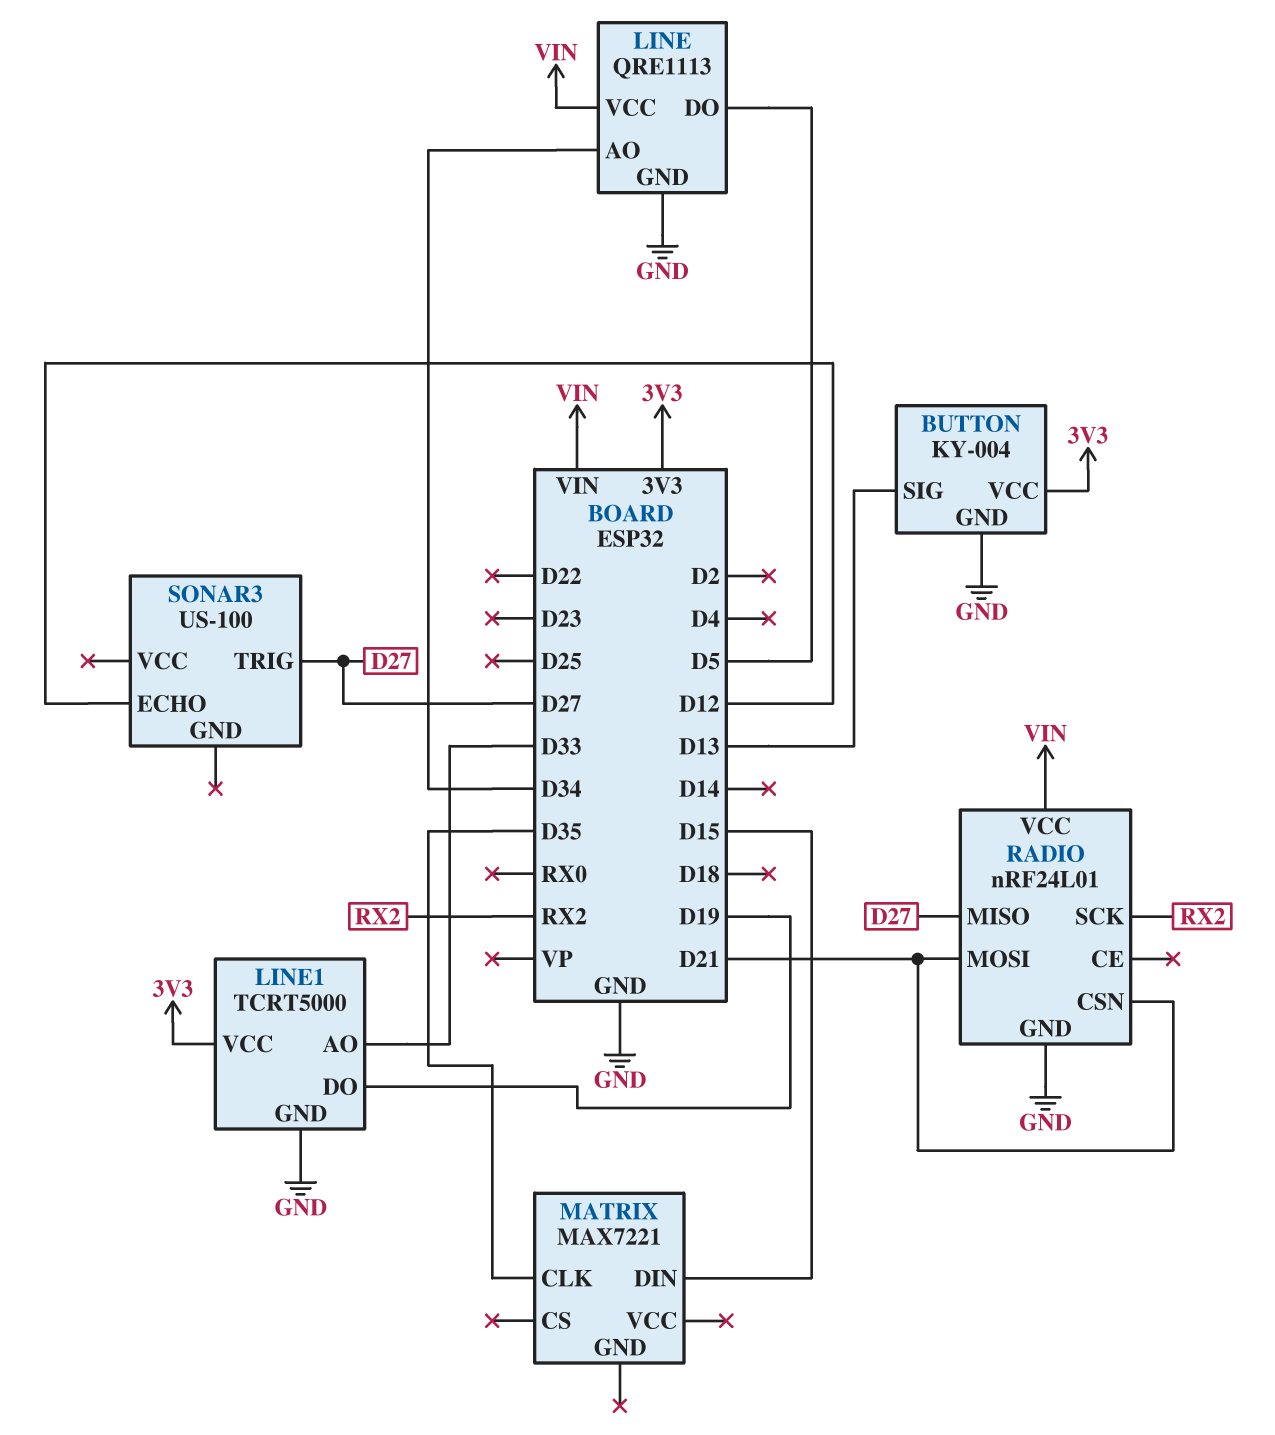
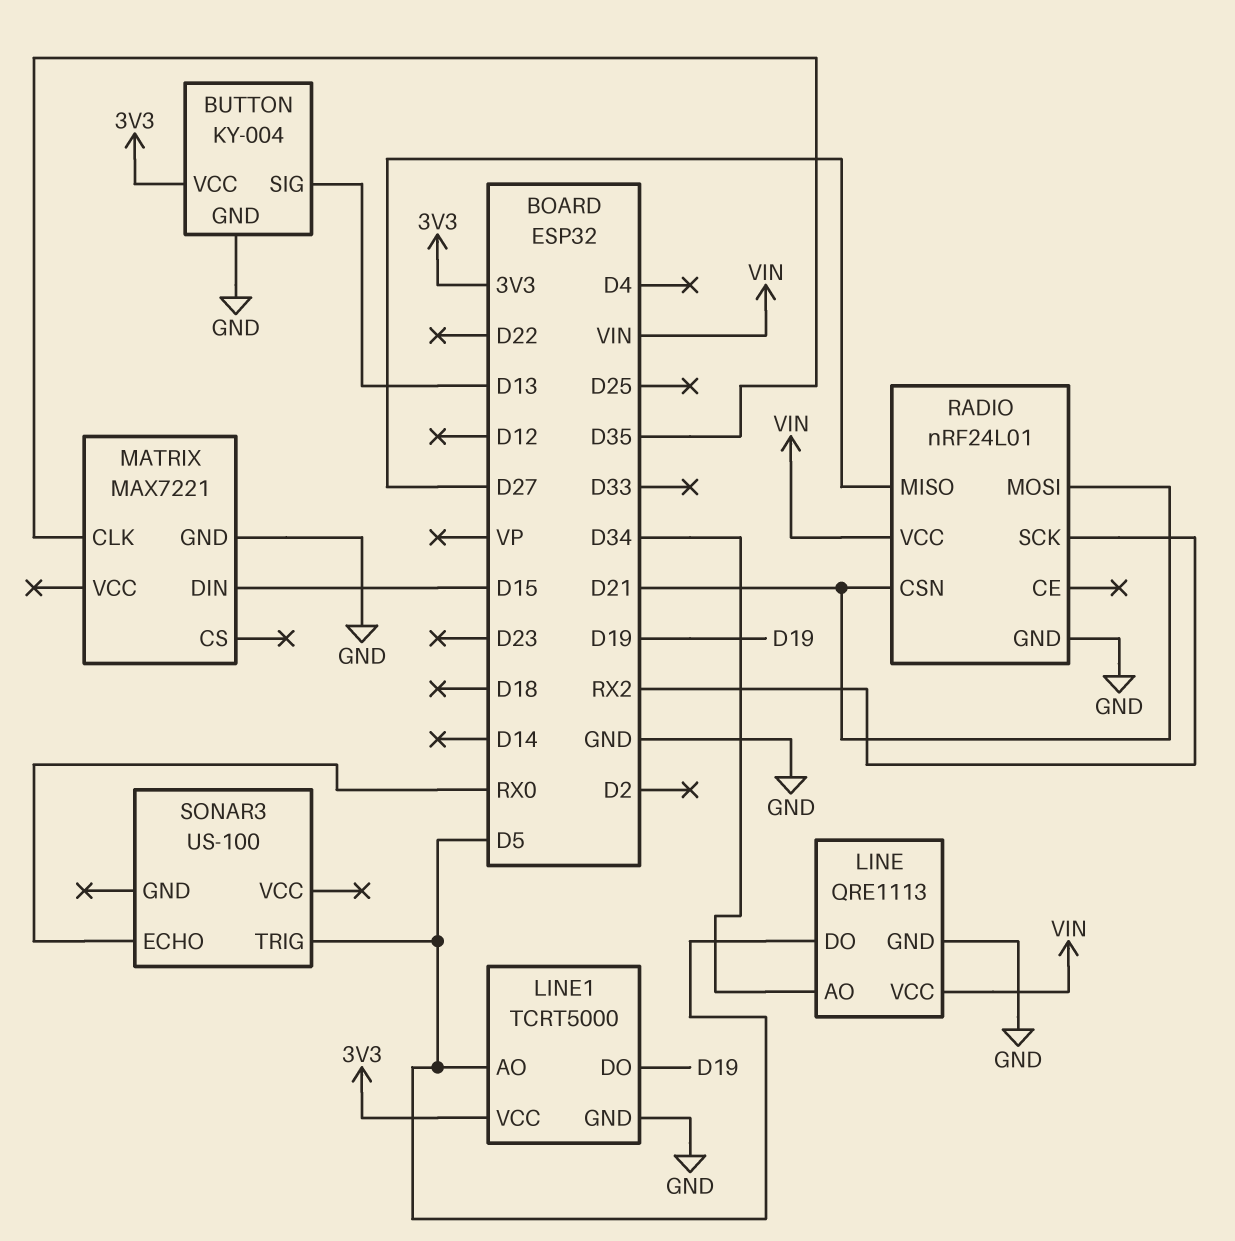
LINE1 pin AO: D33 -> D5
MATRIX pin GND: none -> GND
SONAR3 pin ECHO: D12 -> RX0
SONAR3 pin TRIG: D27 -> D5

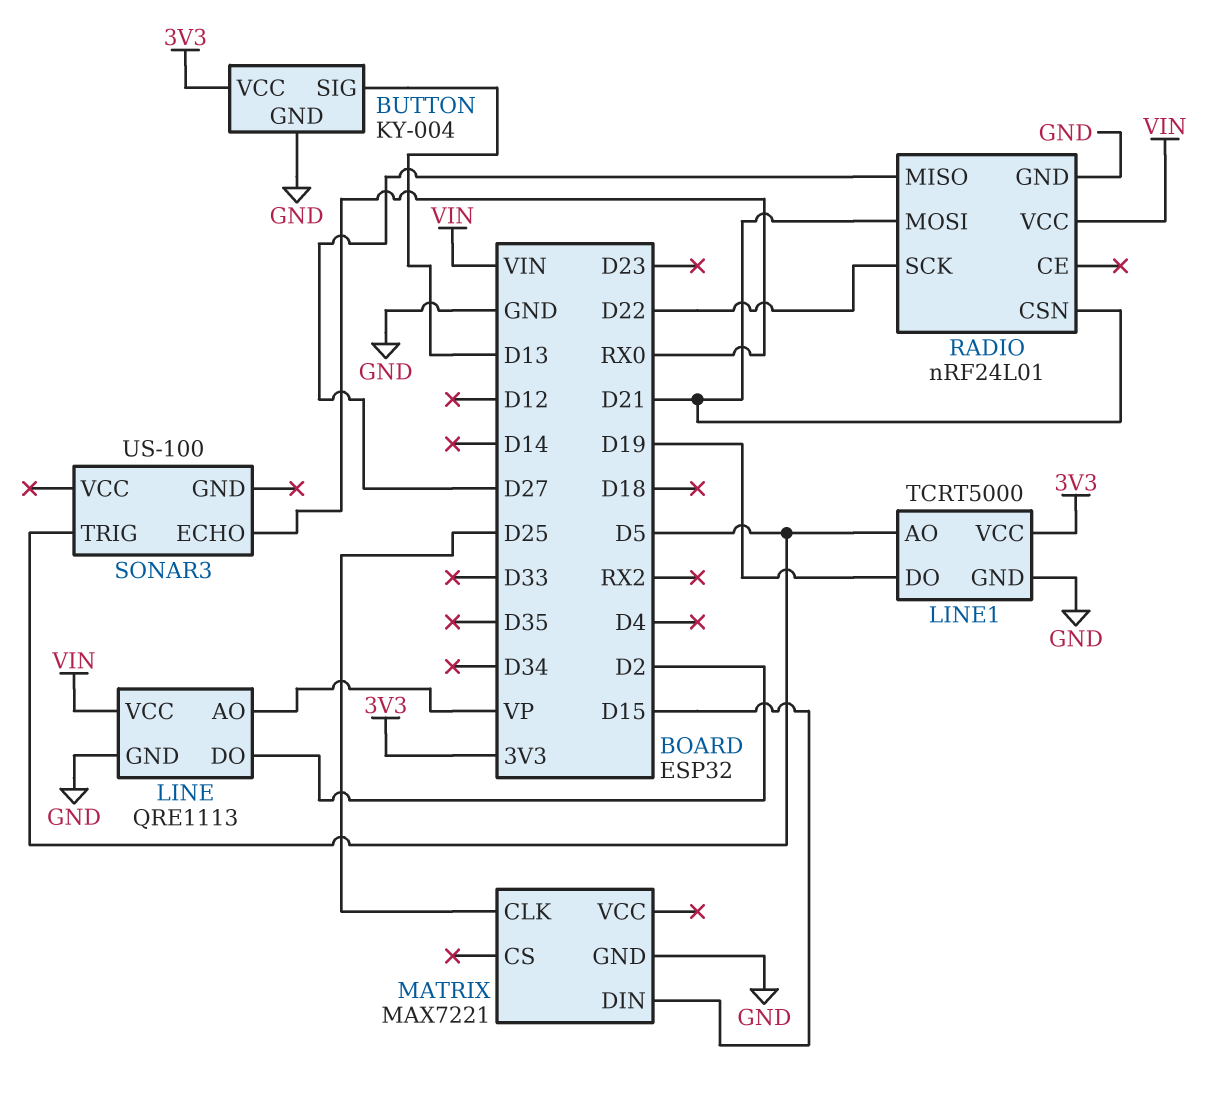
LINE pin AO: D34 -> VP
LINE pin DO: D5 -> D2
MATRIX pin CLK: D35 -> D25
RADIO pin SCK: RX2 -> D22

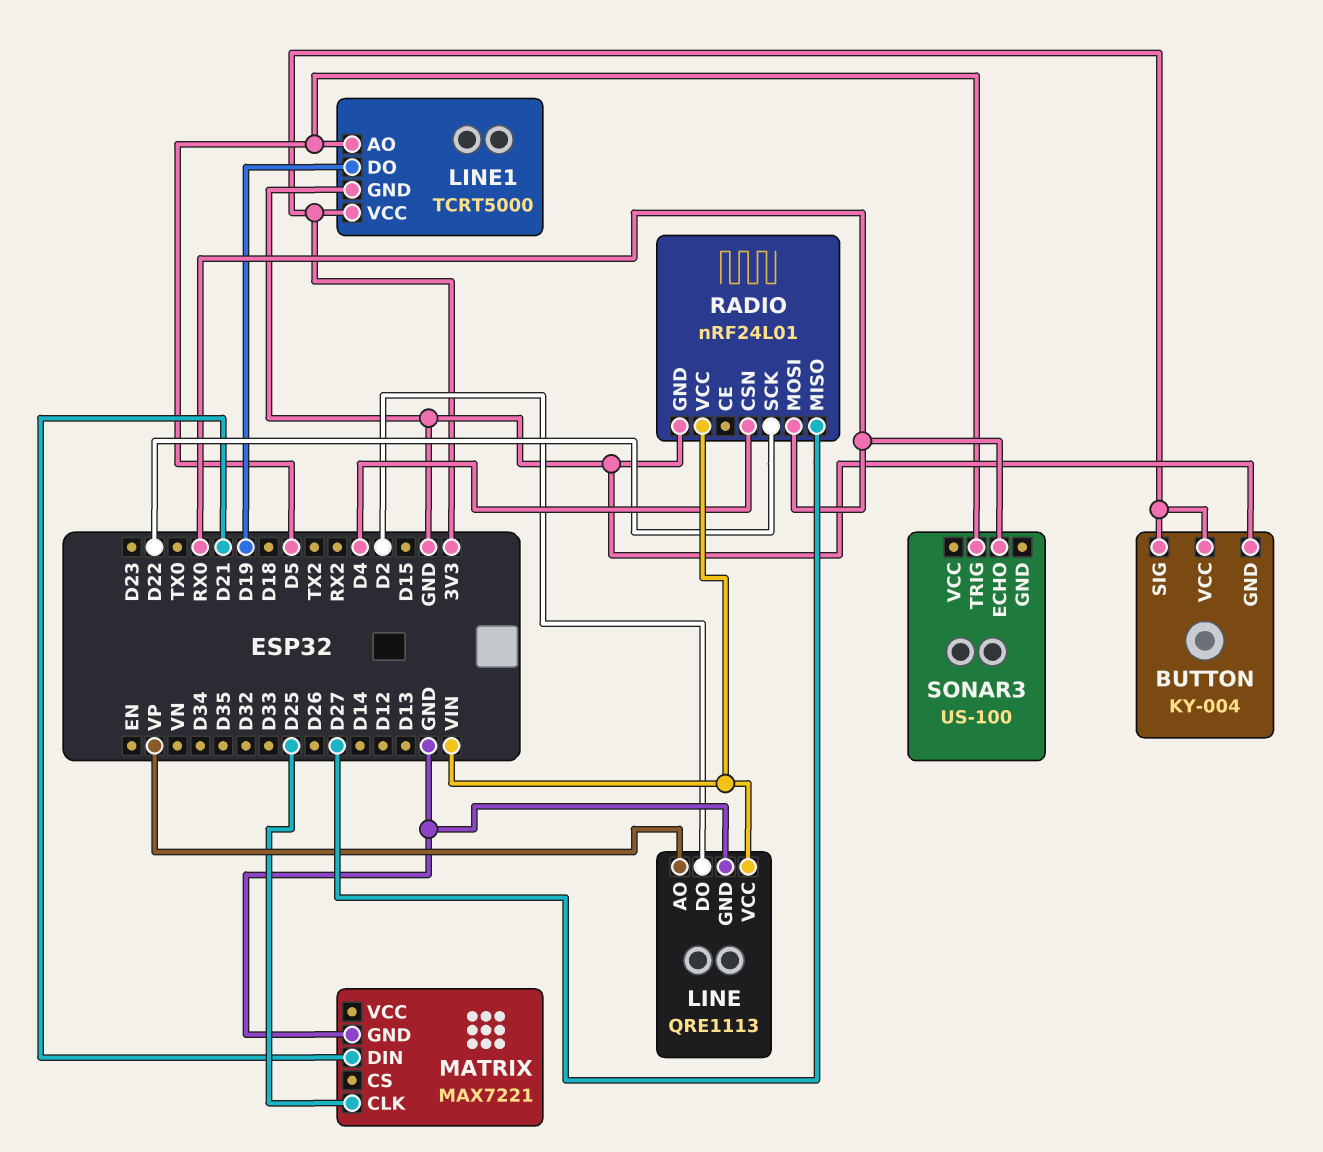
BUTTON pin SIG: D13 -> 3V3
MATRIX pin DIN: D15 -> D21
RADIO pin CSN: D21 -> D4
RADIO pin MOSI: D21 -> RX0

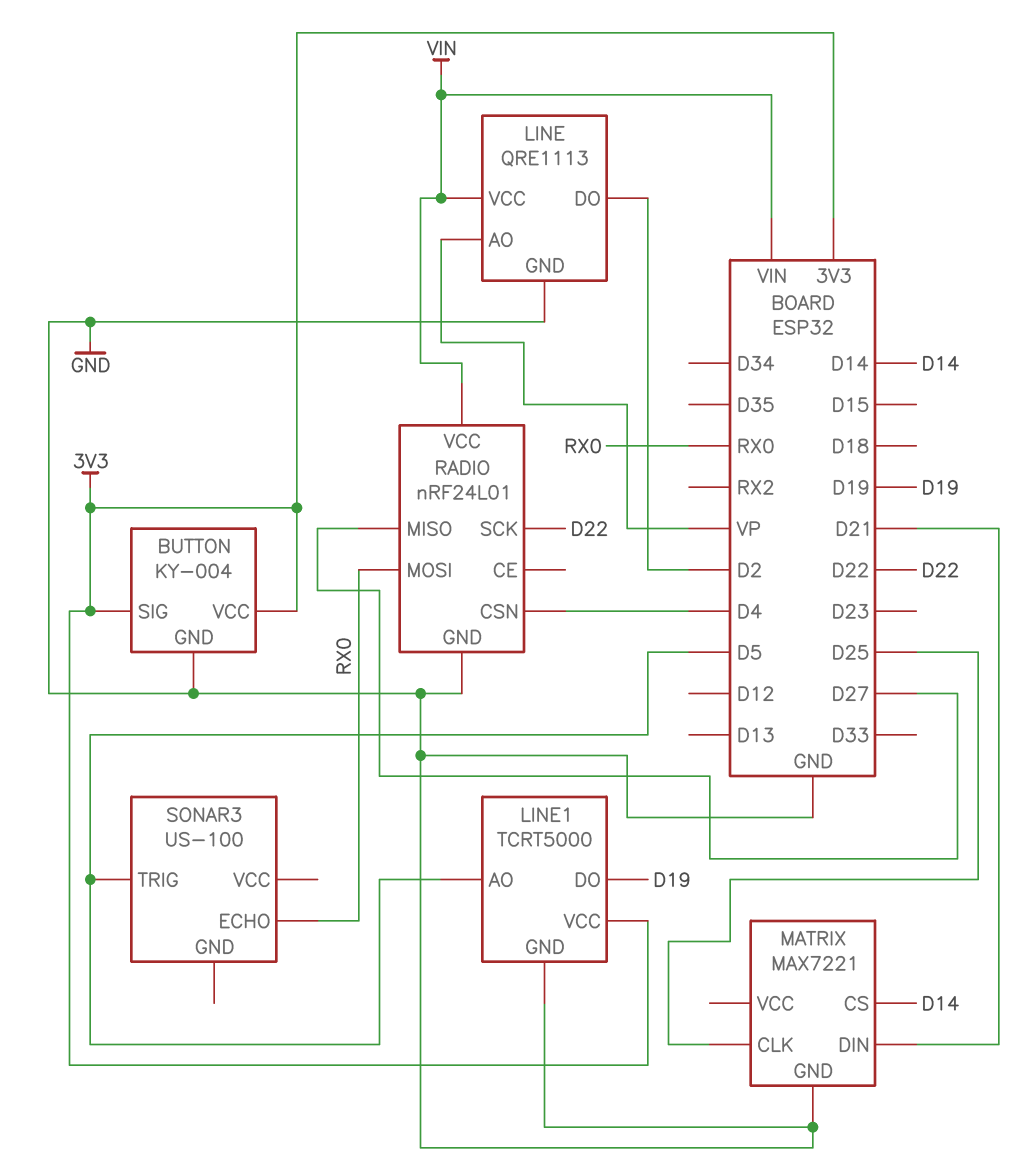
MATRIX pin CS: none -> D14

